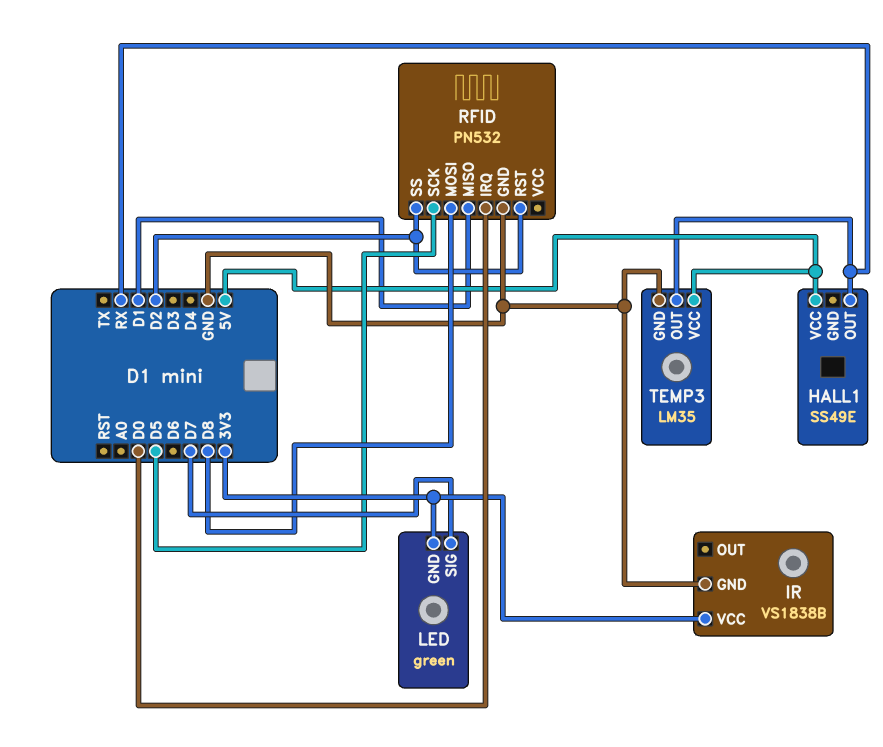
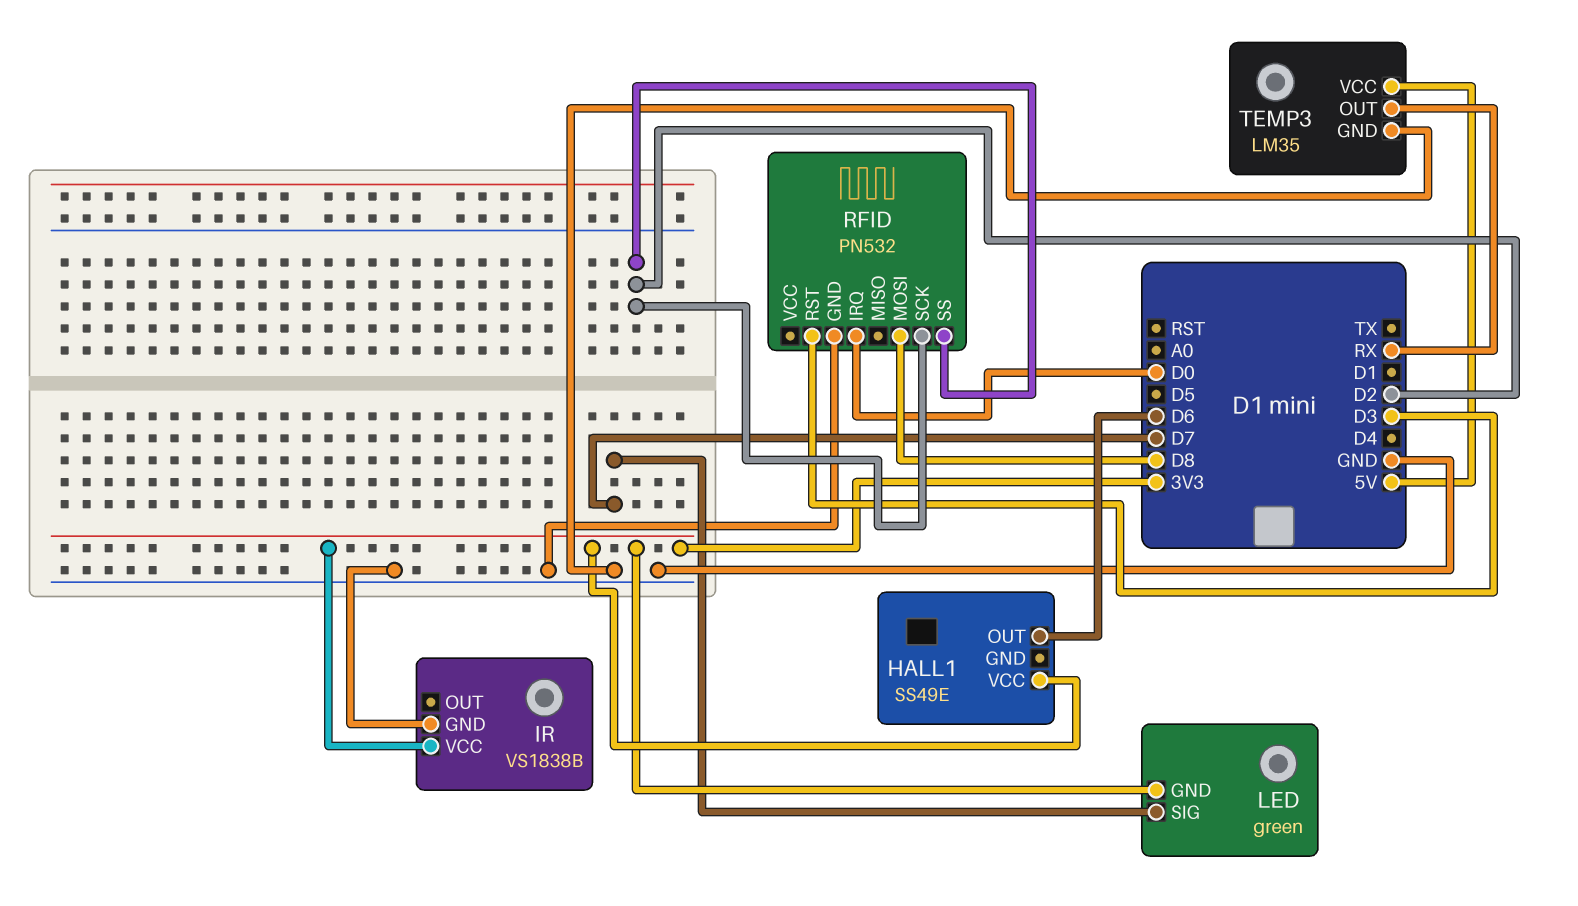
HALL1 pin OUT: RX -> D6
HALL1 pin VCC: 5V -> 3V3
RFID pin MISO: D1 -> none
RFID pin RST: D2 -> D3
RFID pin SCK: D5 -> D2

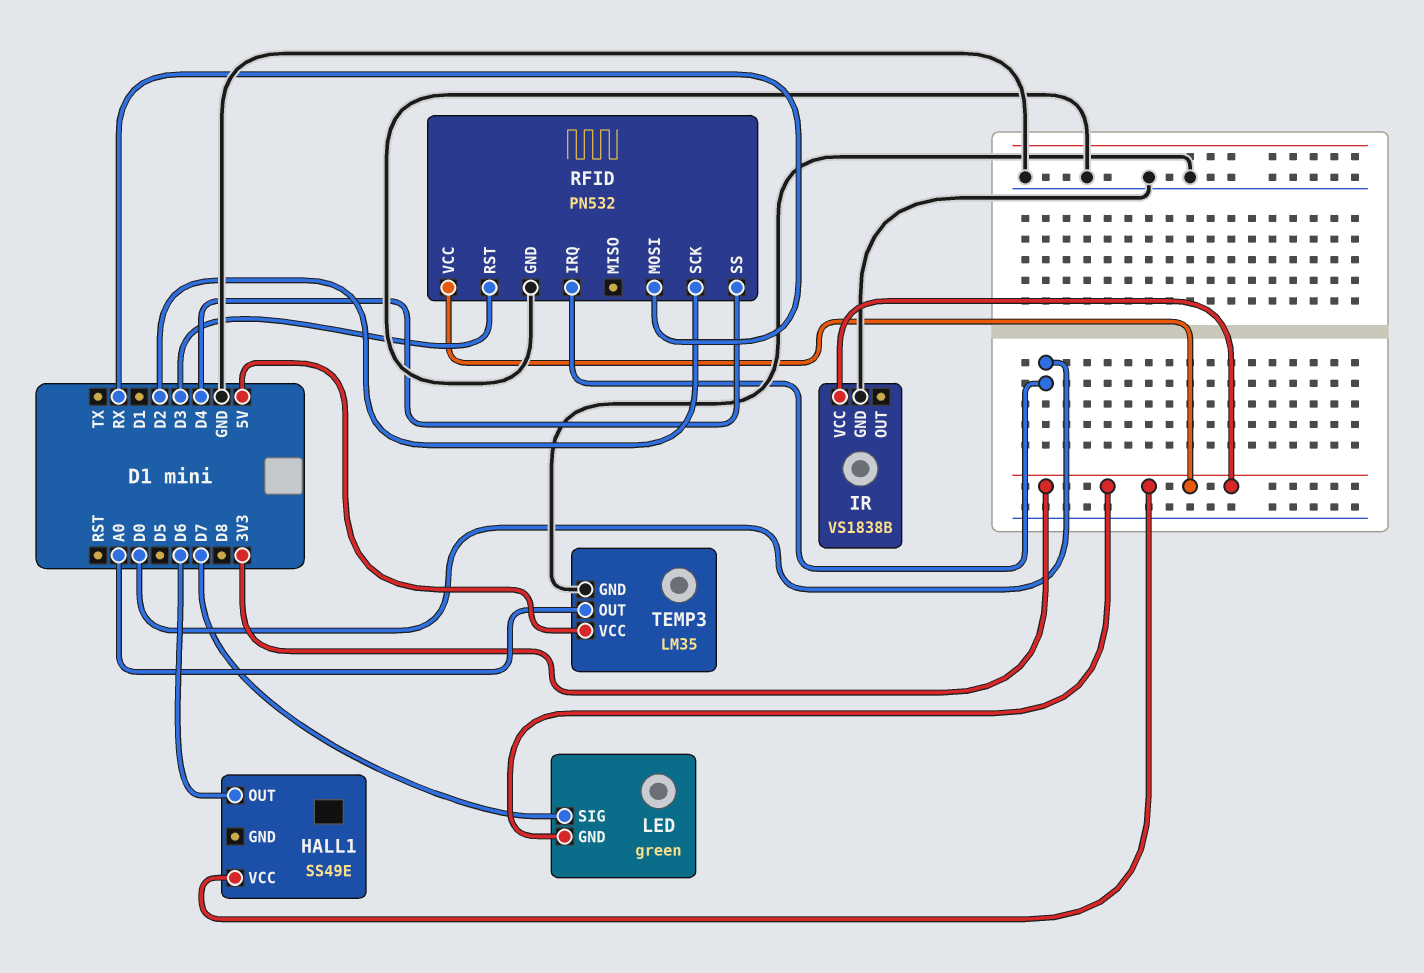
RFID pin MOSI: D8 -> RX
RFID pin SS: D2 -> D4
RFID pin VCC: none -> 3V3
TEMP3 pin OUT: RX -> A0

